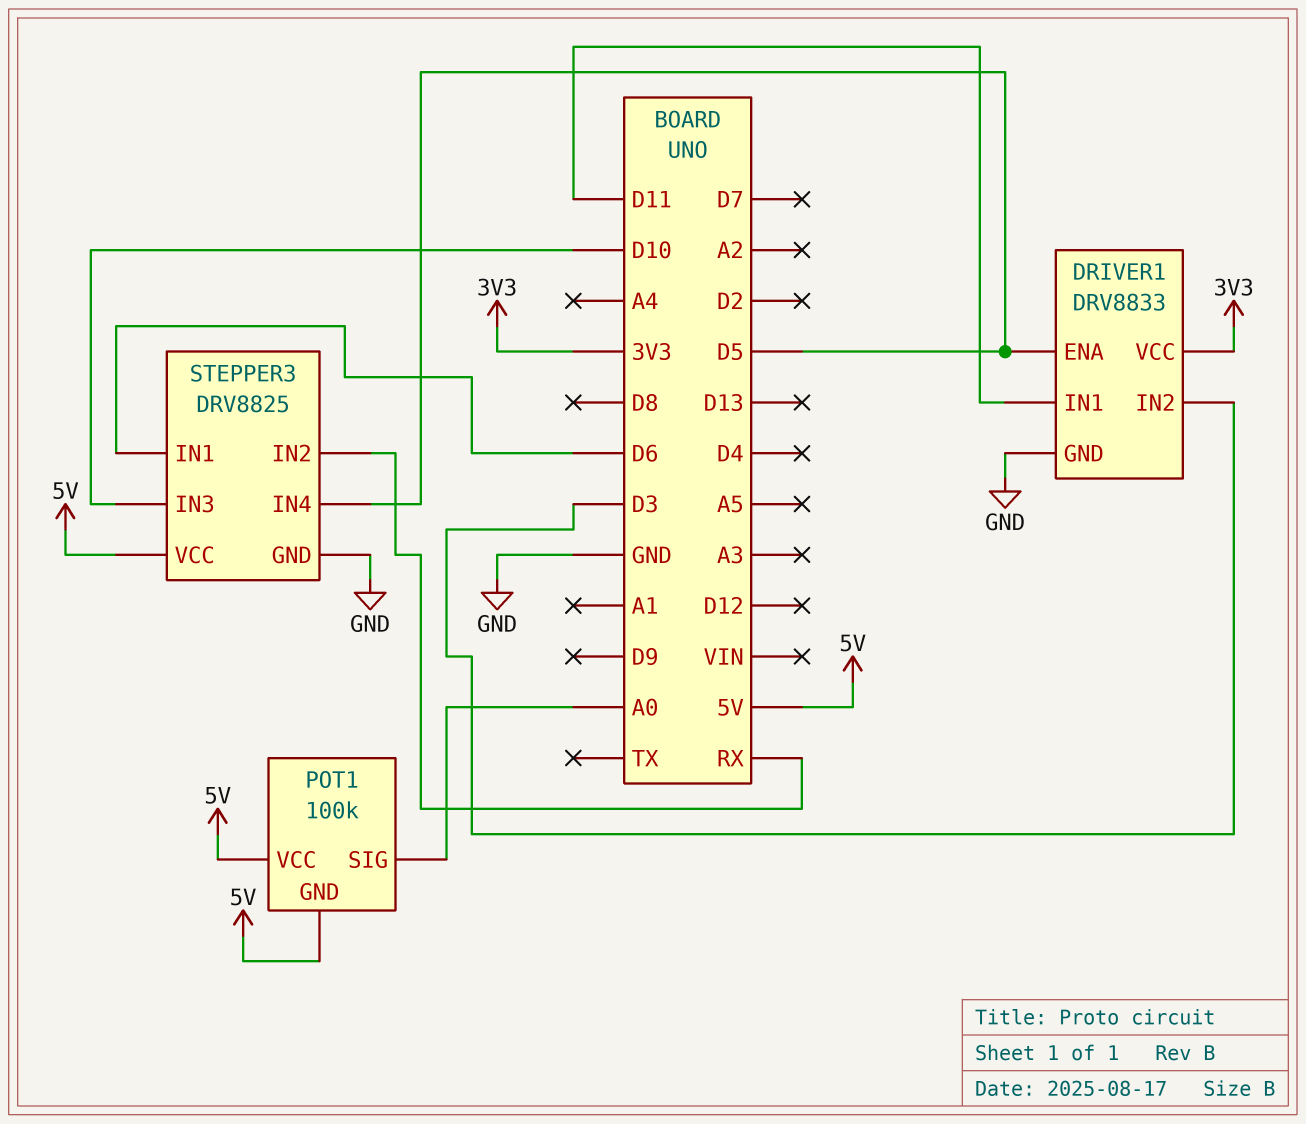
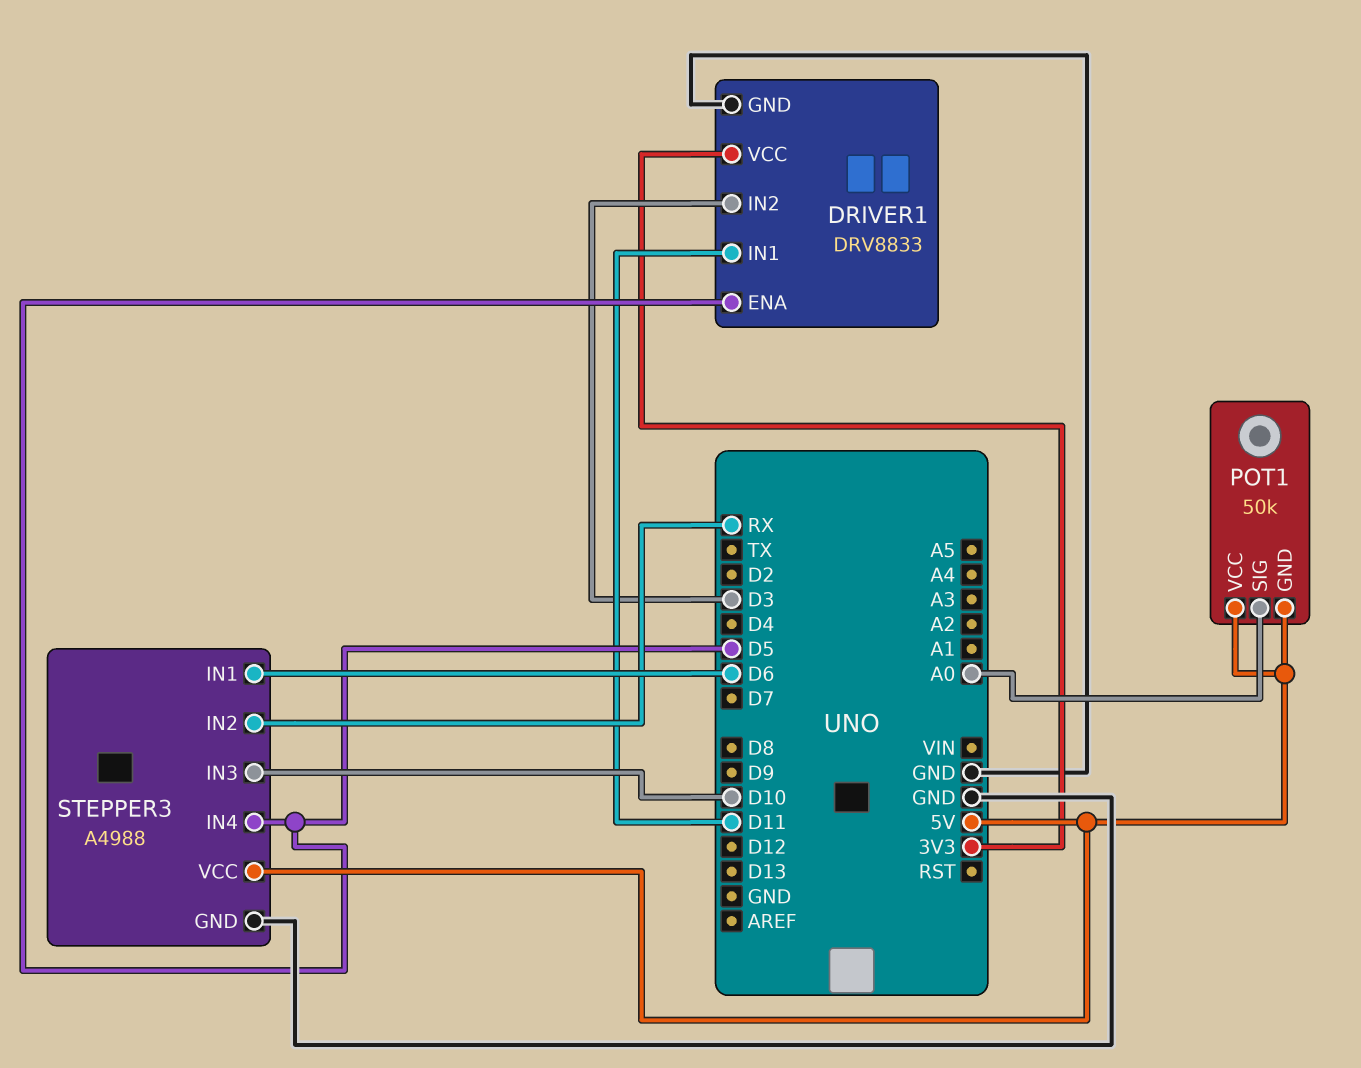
POT1: 100k -> 50k
STEPPER3: DRV8825 -> A4988

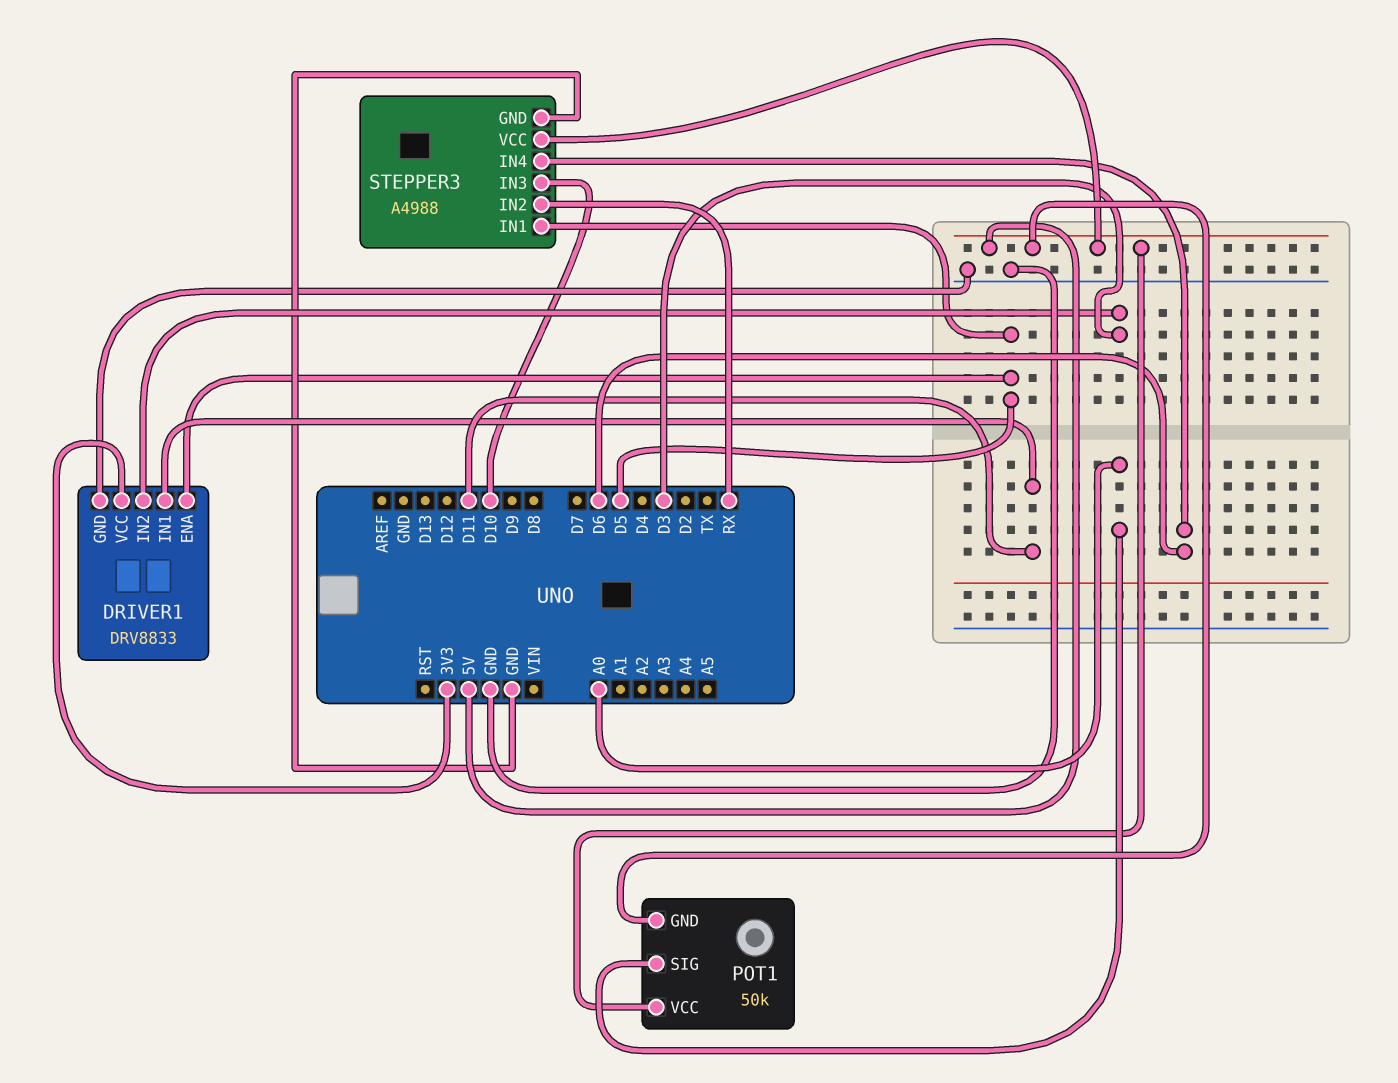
STEPPER3 pin IN1: D6 -> D5
STEPPER3 pin IN4: D5 -> D6

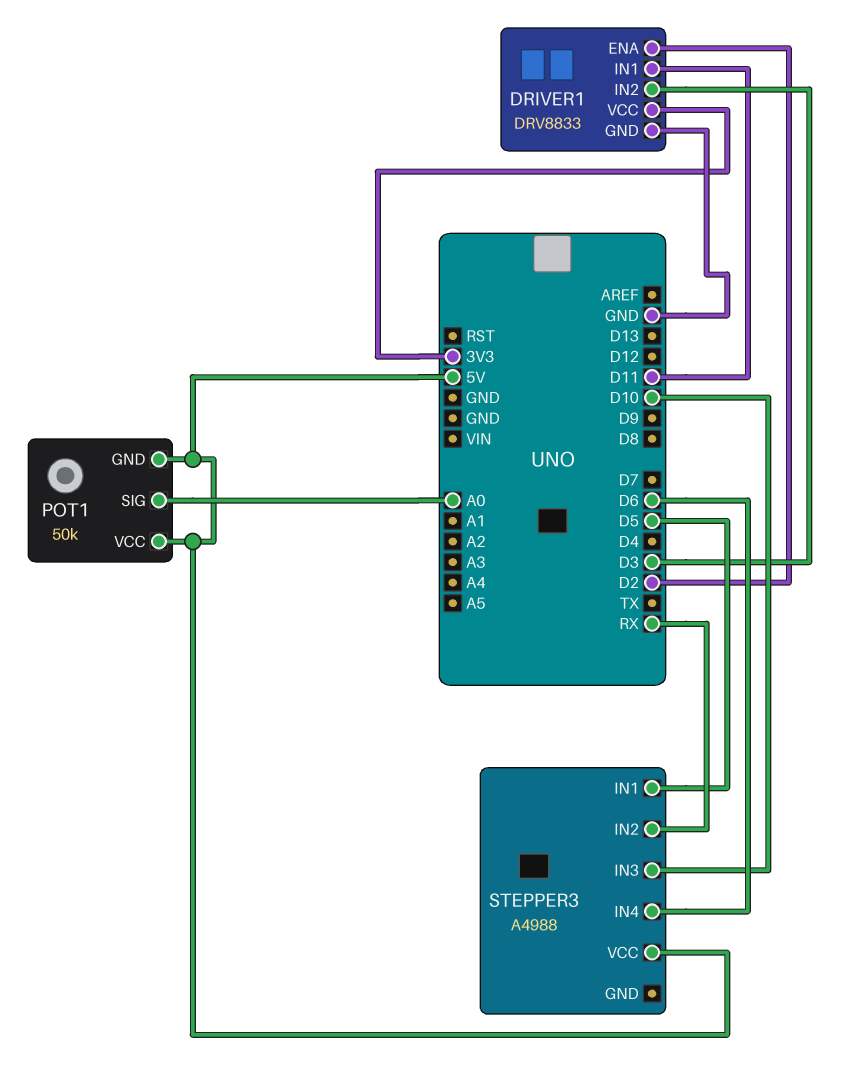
DRIVER1 pin ENA: D5 -> D2
STEPPER3 pin GND: GND -> none

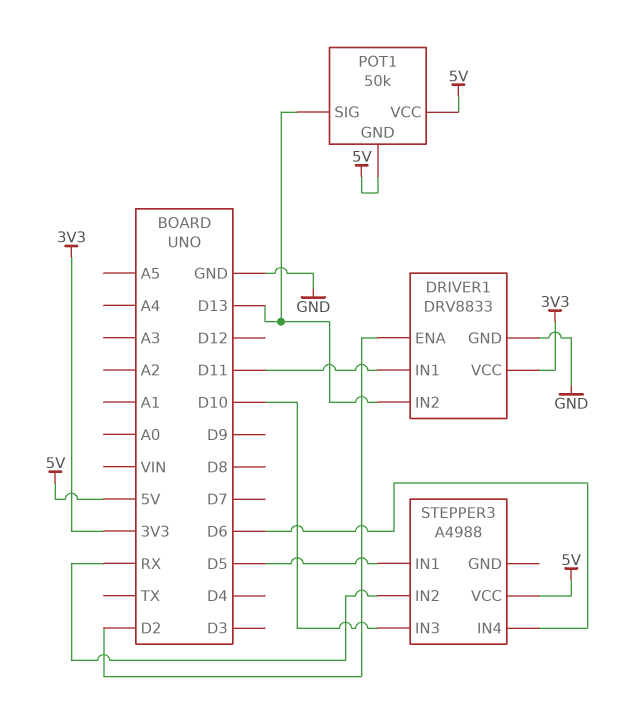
DRIVER1 pin IN2: D3 -> D13
POT1 pin SIG: A0 -> D13

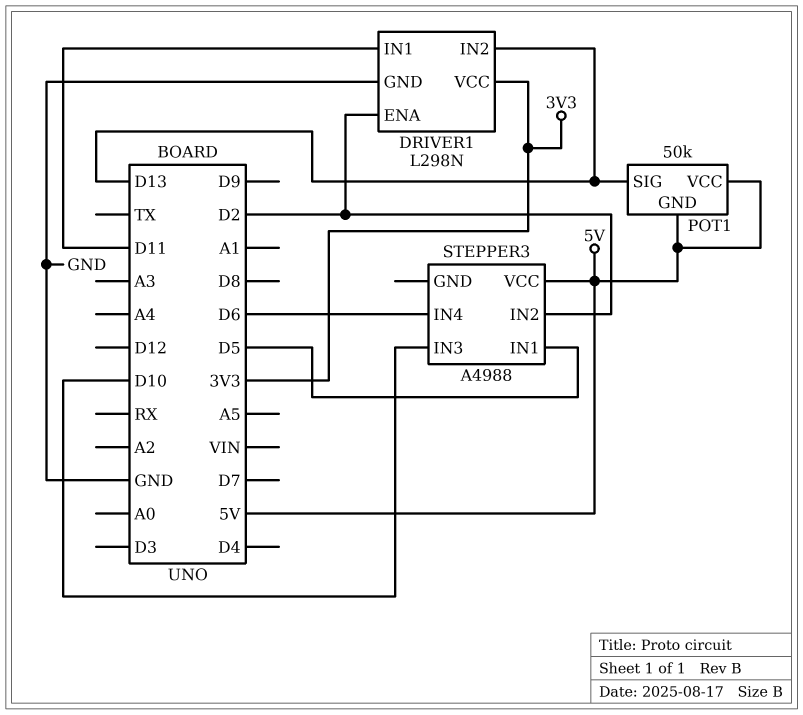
DRIVER1: DRV8833 -> L298N
STEPPER3 pin IN2: RX -> D2

